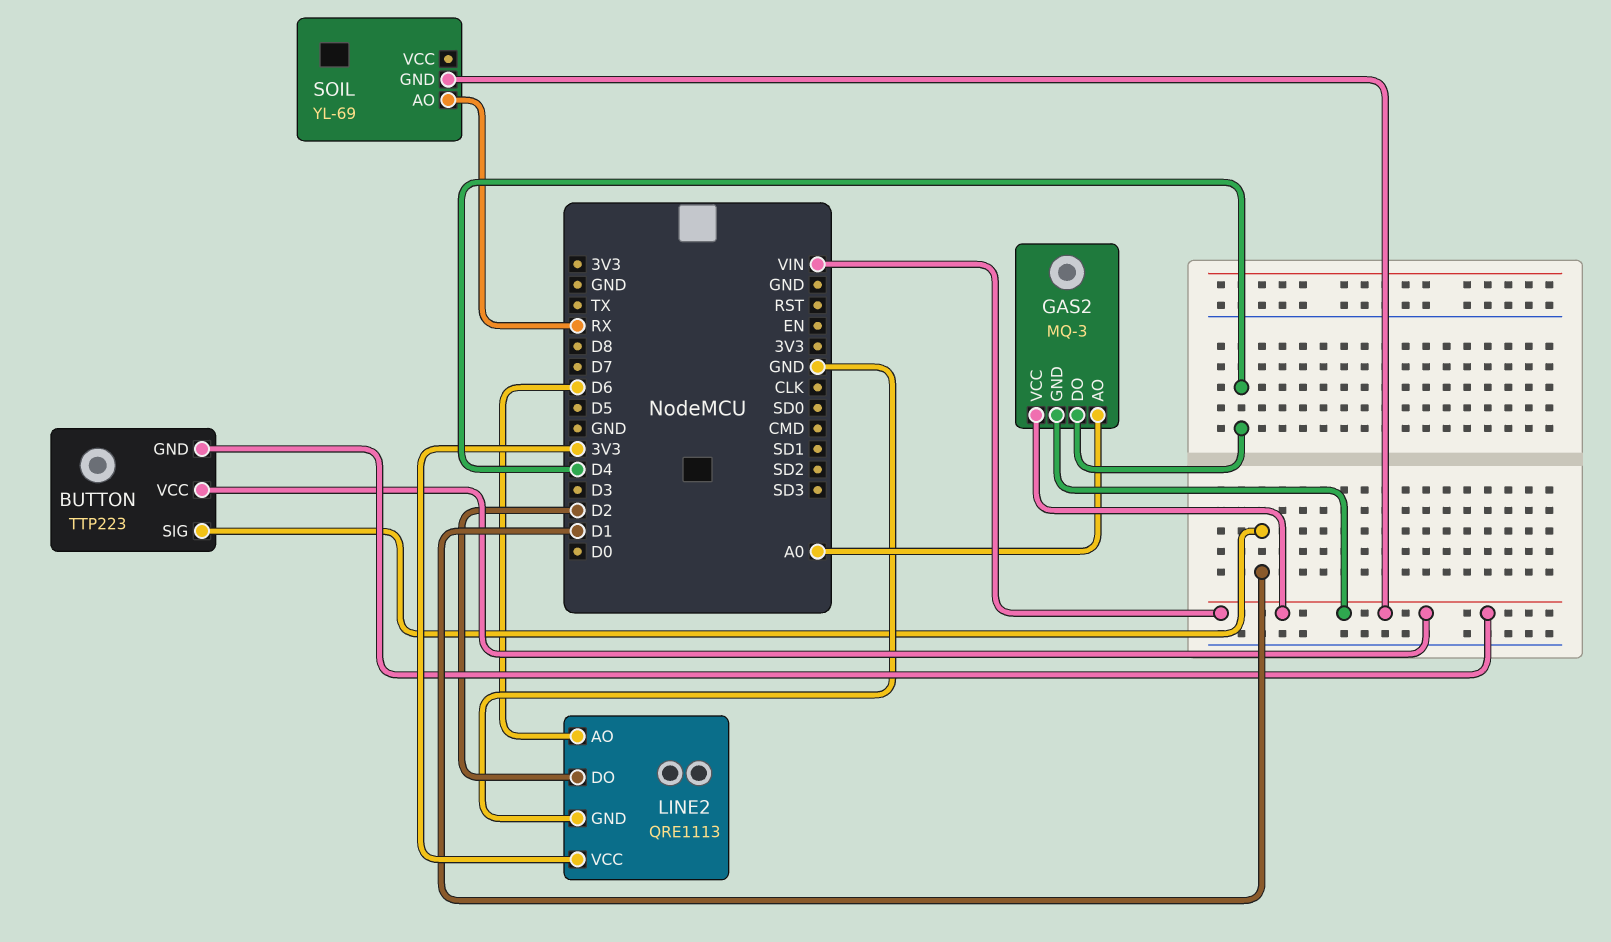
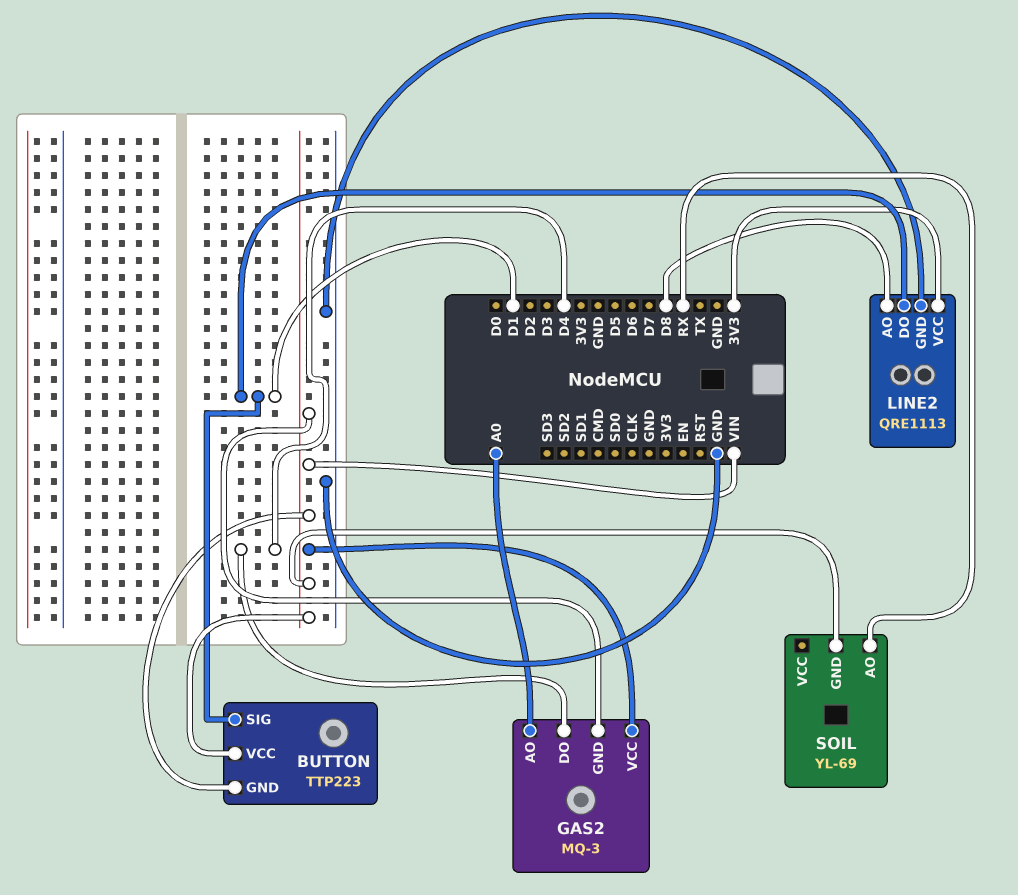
LINE2 pin AO: D6 -> D8
LINE2 pin DO: D2 -> D1

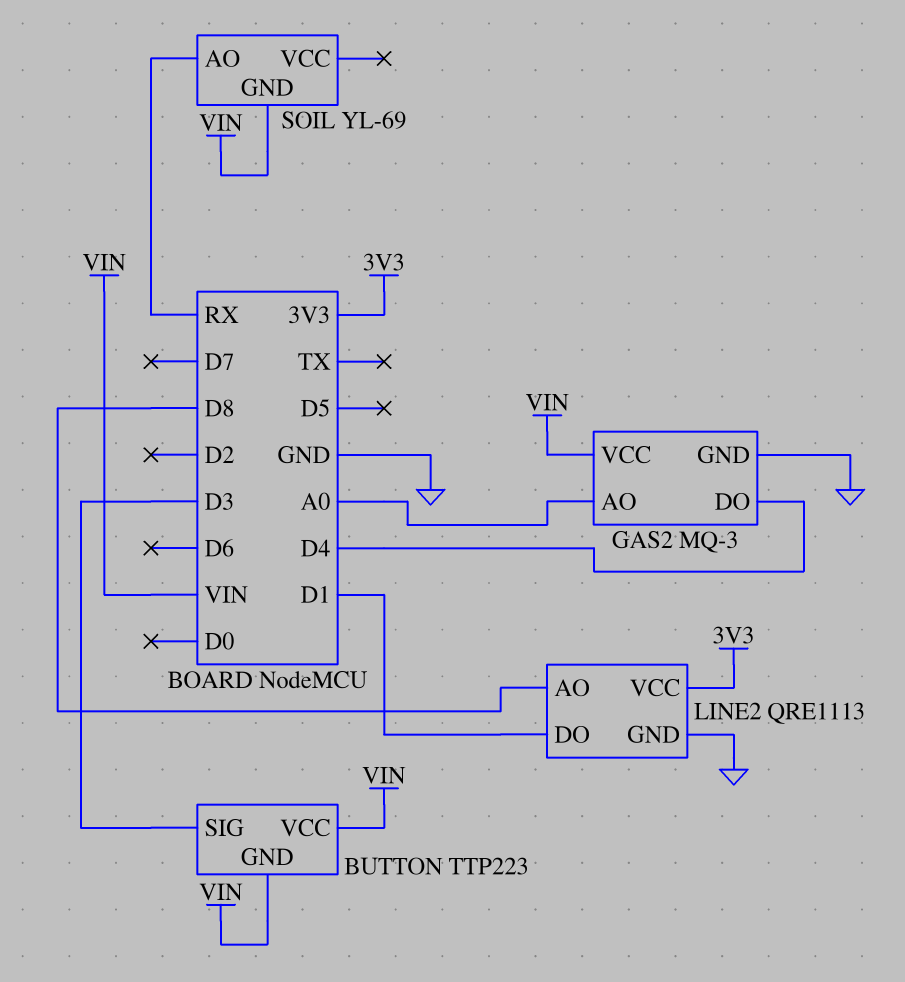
BUTTON pin SIG: D1 -> D3
GAS2 pin GND: VIN -> GND

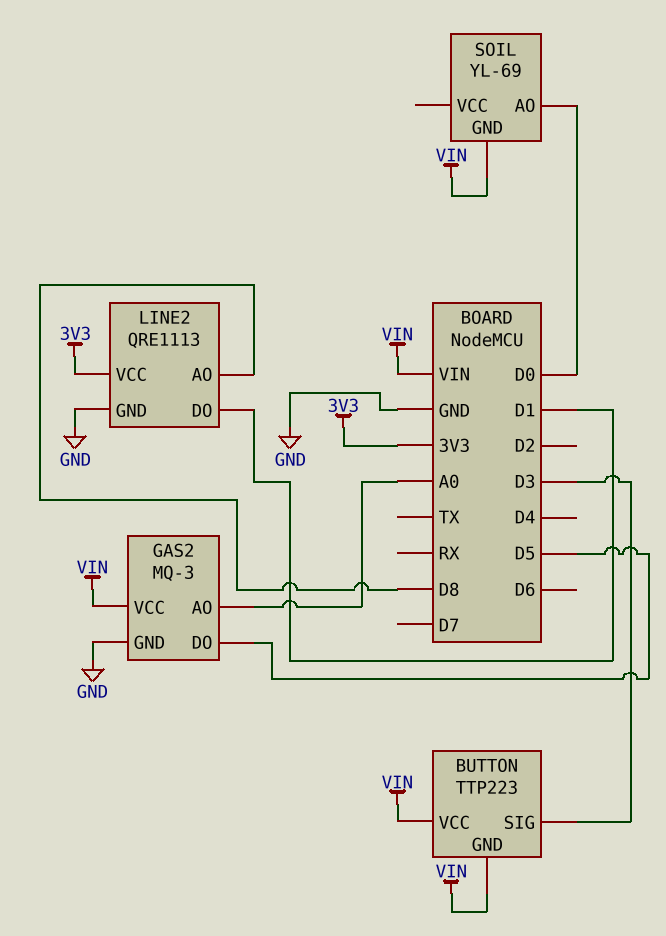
GAS2 pin DO: D4 -> D5
SOIL pin AO: RX -> D0

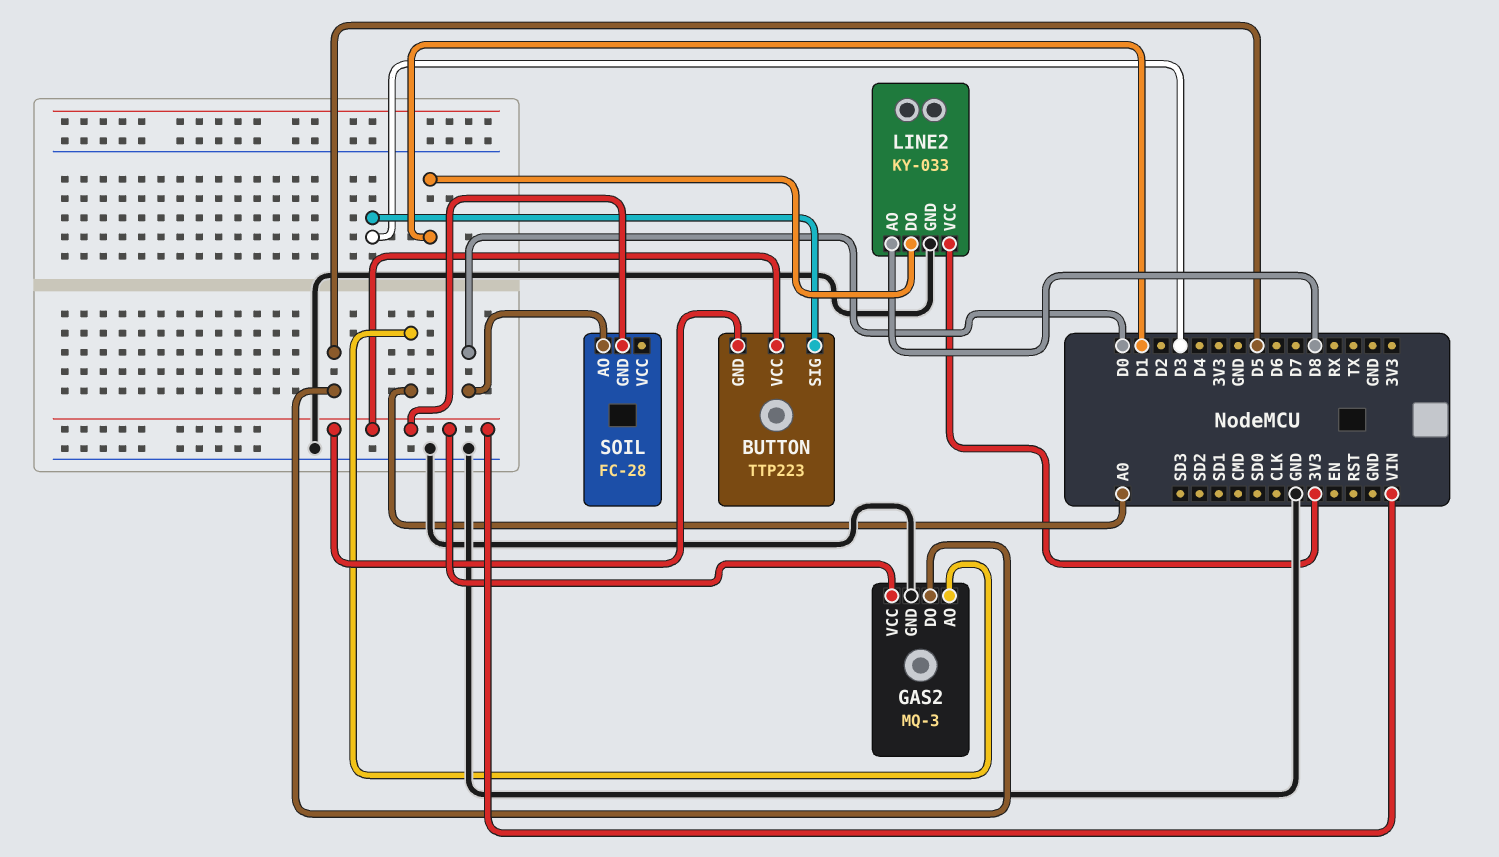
LINE2: QRE1113 -> KY-033
SOIL: YL-69 -> FC-28

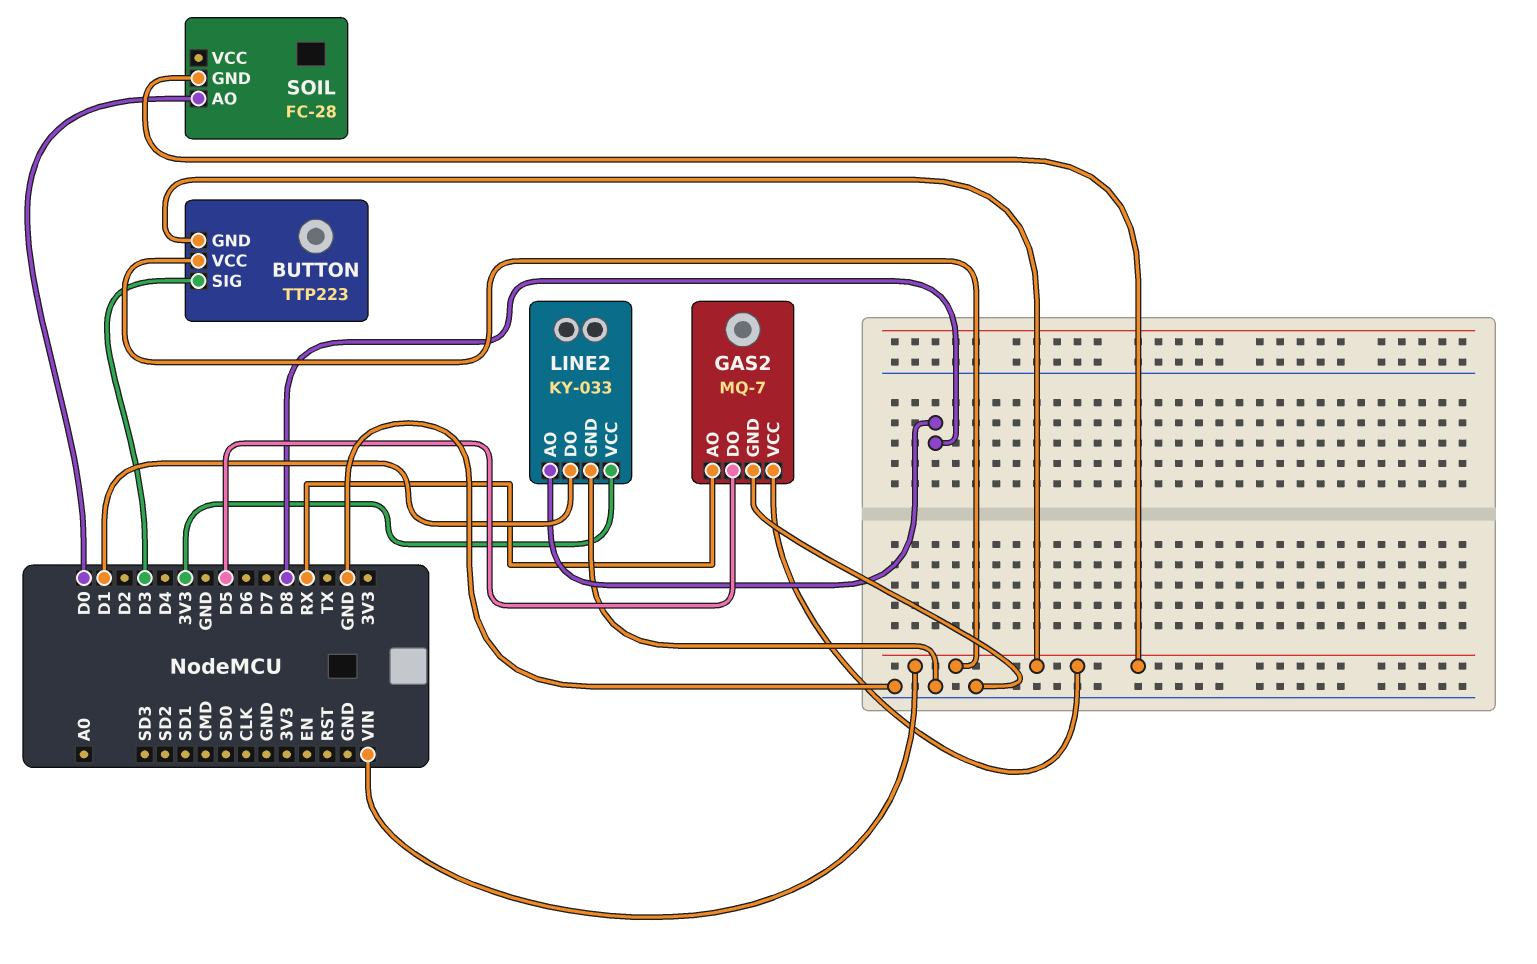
GAS2: MQ-3 -> MQ-7
GAS2 pin AO: A0 -> RX

